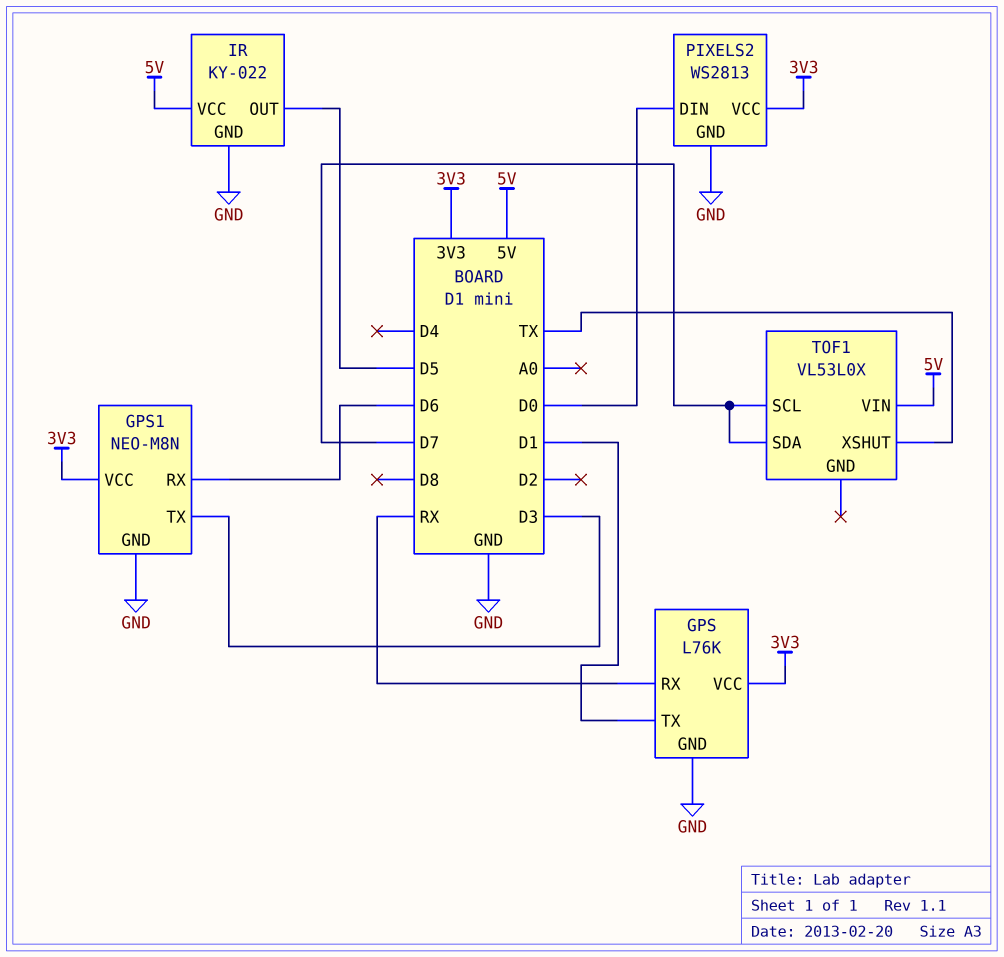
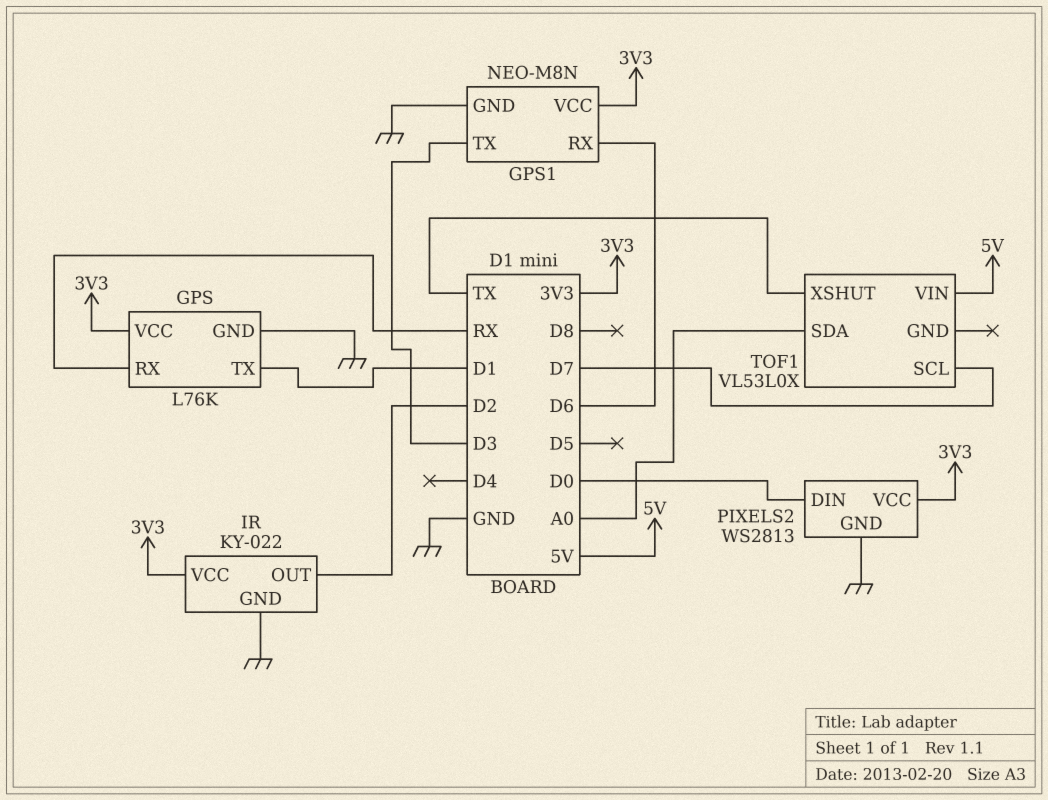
IR pin OUT: D5 -> D2
IR pin VCC: 5V -> 3V3
TOF1 pin SDA: D7 -> A0

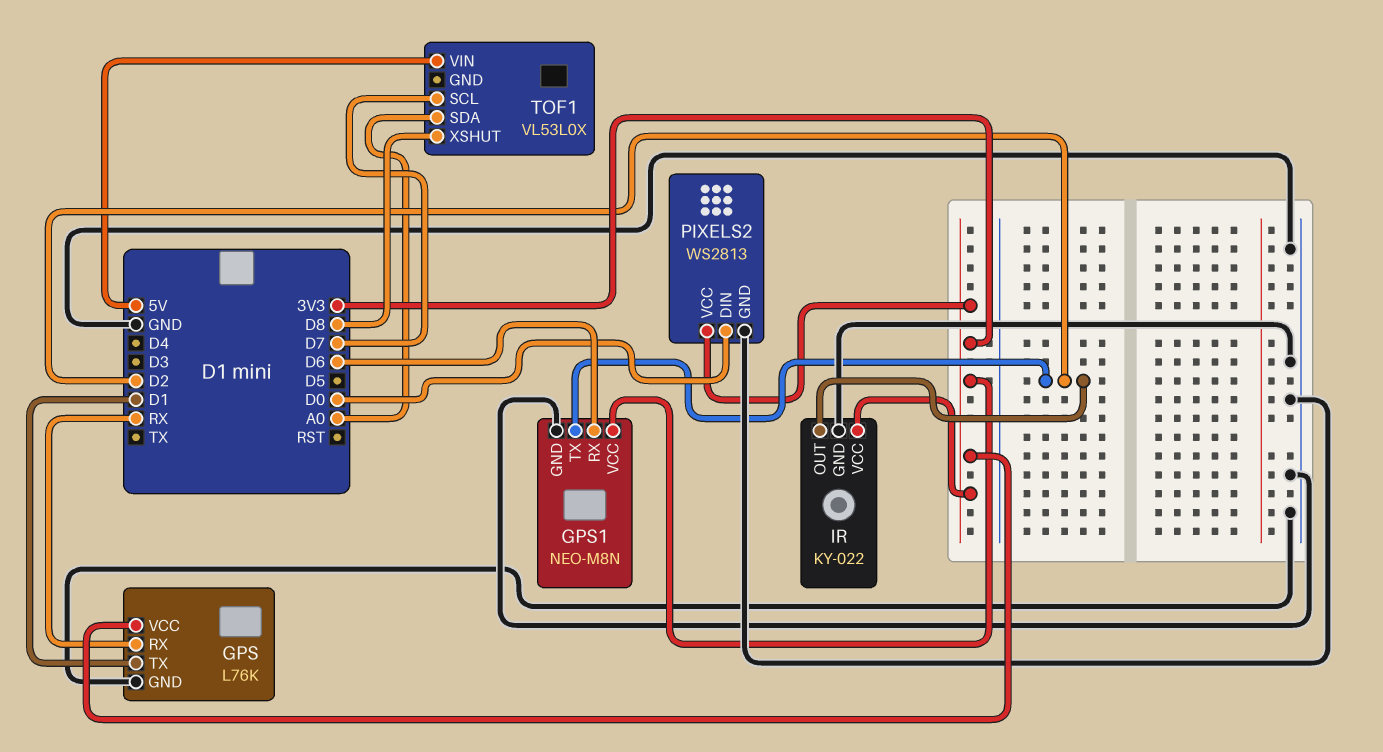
GPS1 pin TX: D3 -> D2
TOF1 pin XSHUT: TX -> D8

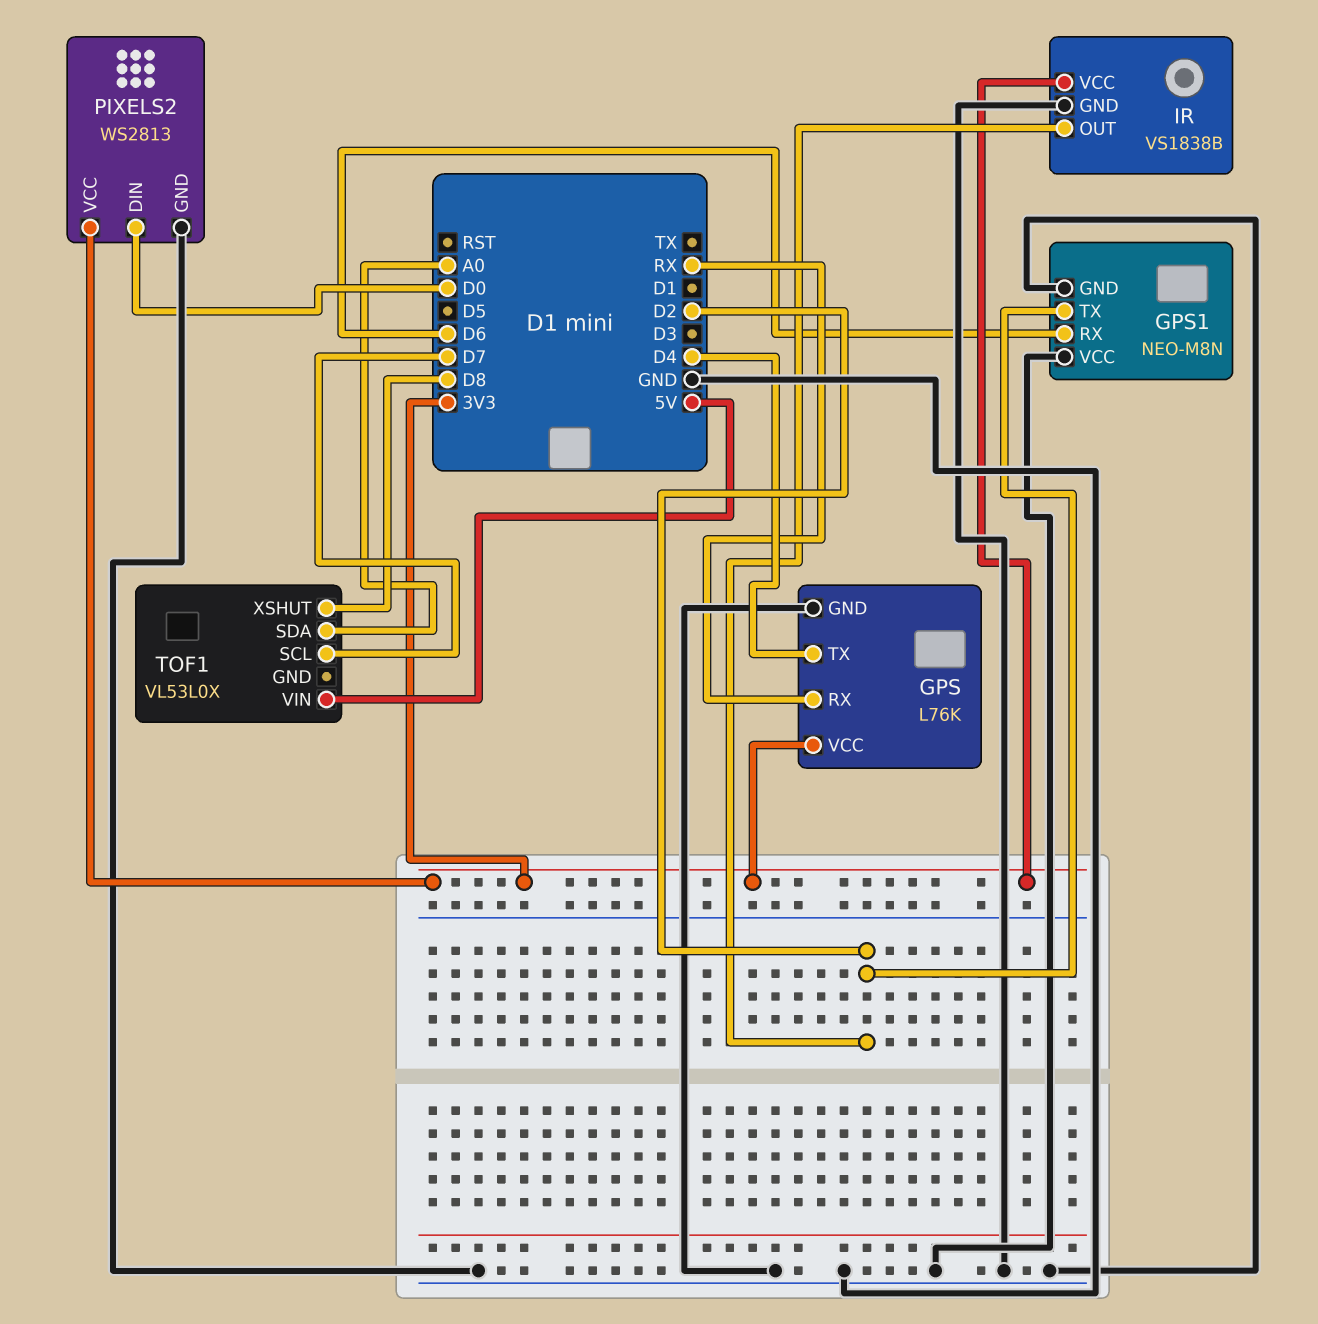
GPS pin TX: D1 -> D4
GPS1 pin VCC: 3V3 -> GND
IR: KY-022 -> VS1838B

